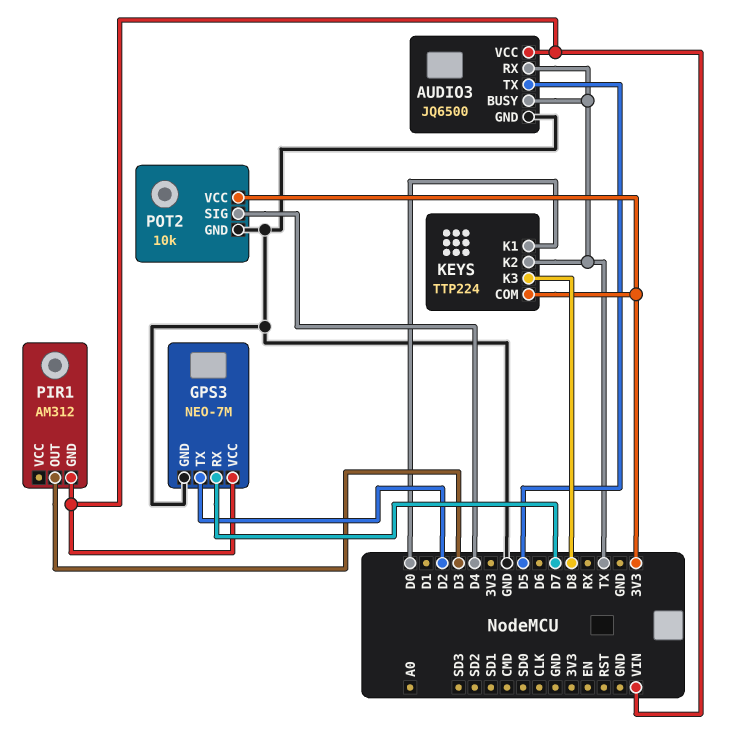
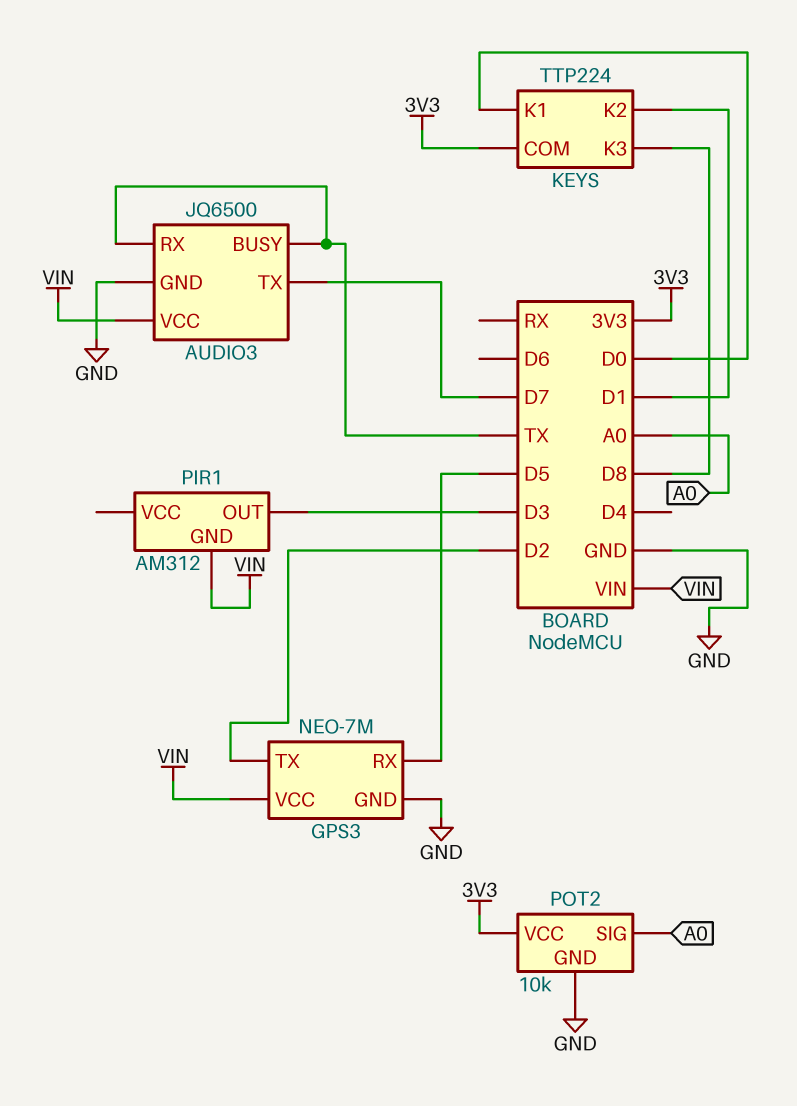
AUDIO3 pin TX: D5 -> D7
GPS3 pin RX: D7 -> D5
KEYS pin K2: TX -> D1
POT2 pin SIG: D4 -> A0

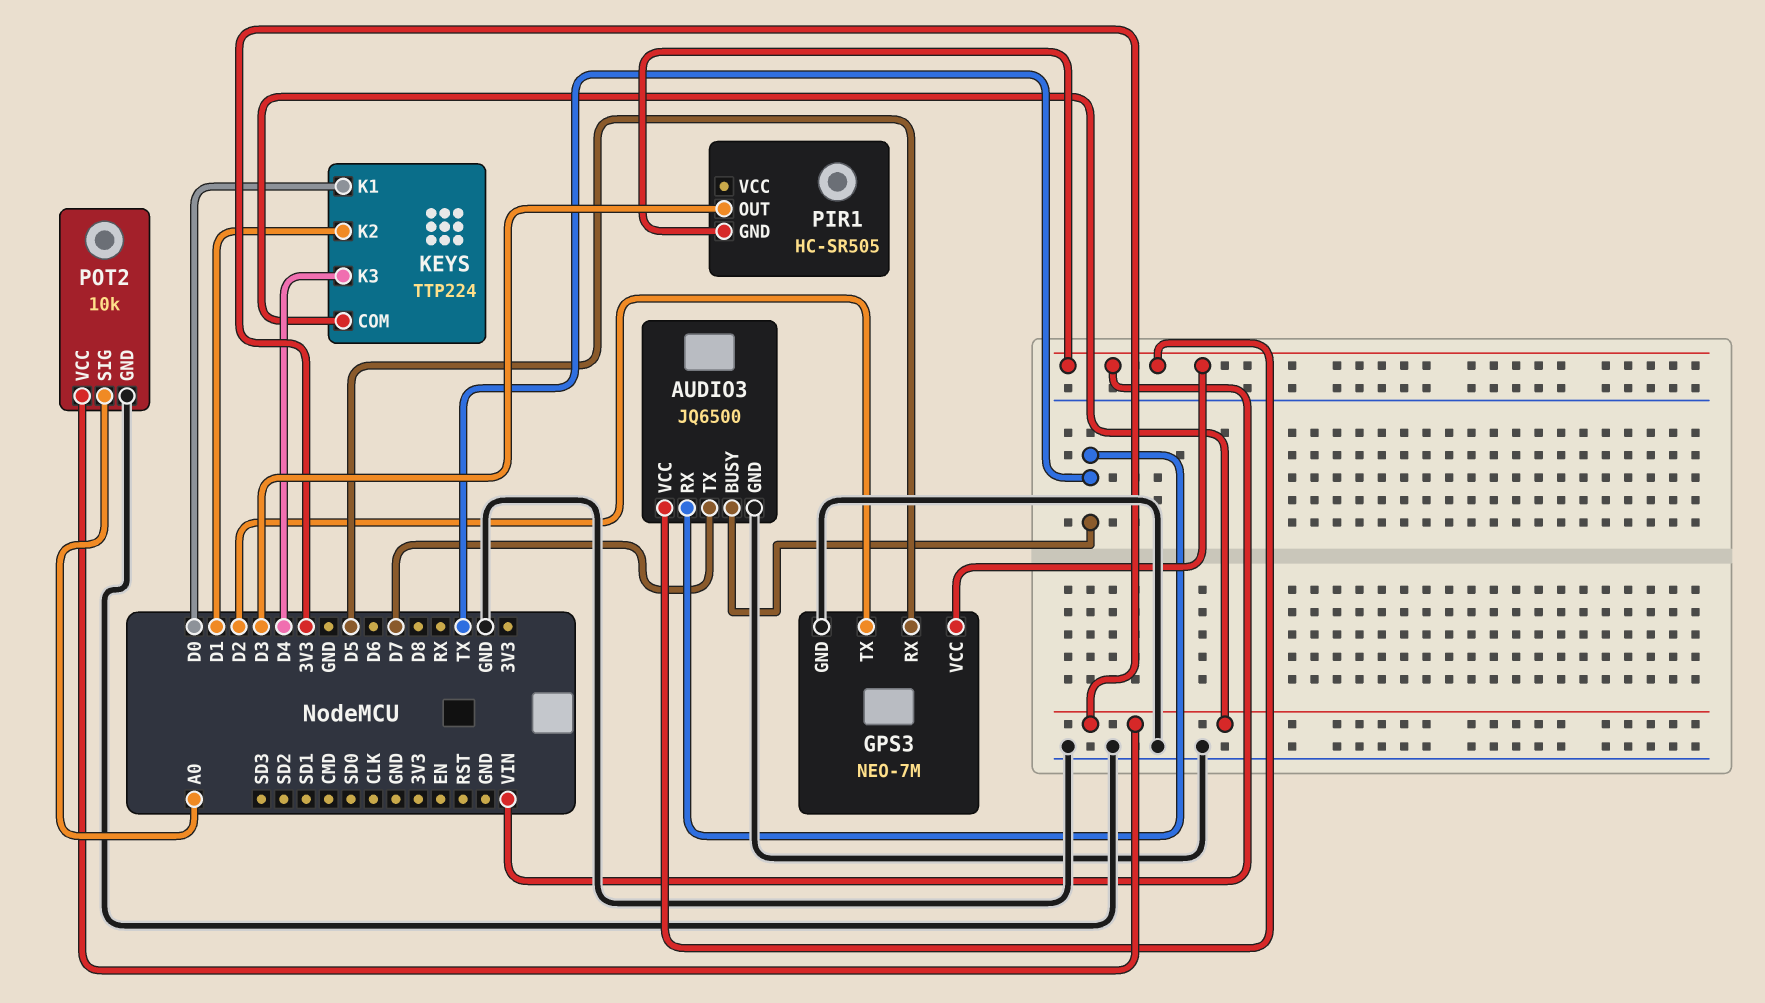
KEYS pin K3: D8 -> D4
PIR1: AM312 -> HC-SR505

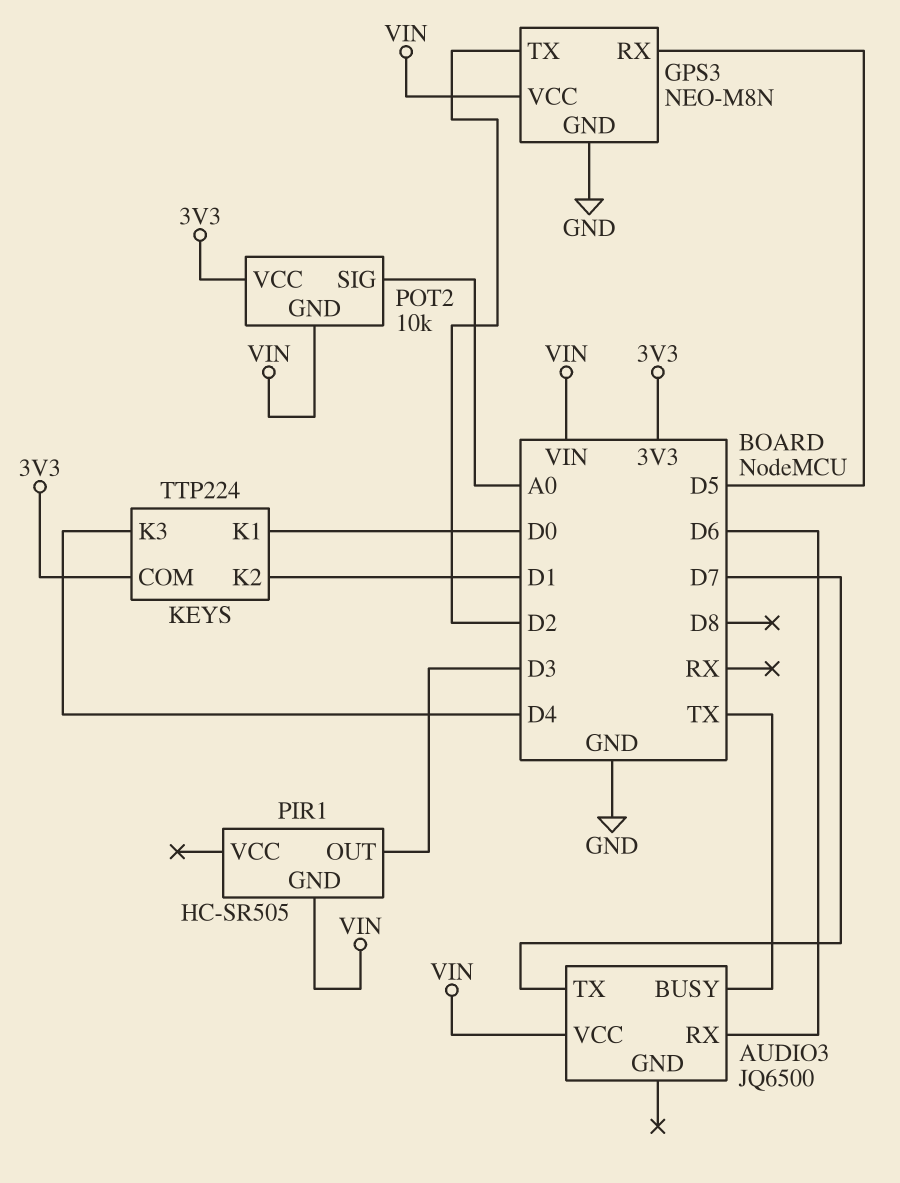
AUDIO3 pin GND: GND -> none
AUDIO3 pin RX: TX -> D6
GPS3: NEO-7M -> NEO-M8N
POT2 pin GND: GND -> VIN

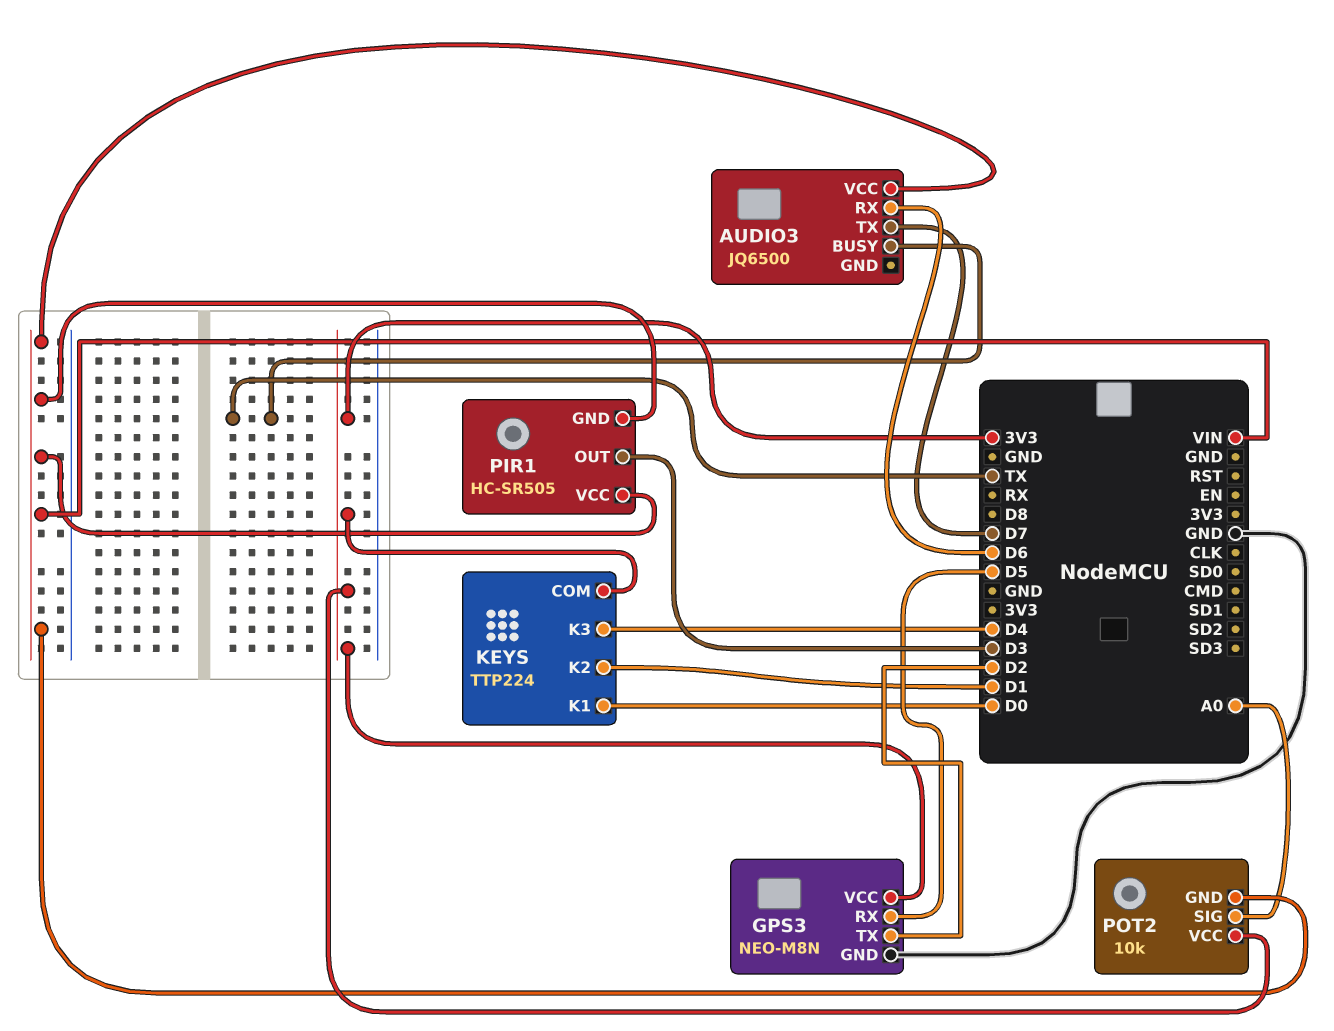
GPS3 pin VCC: VIN -> 3V3
PIR1 pin VCC: none -> VIN

